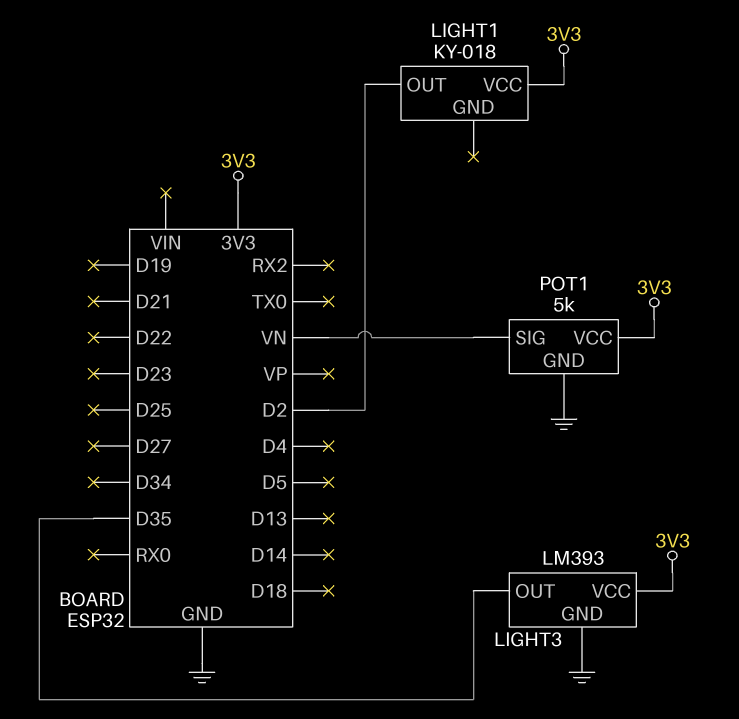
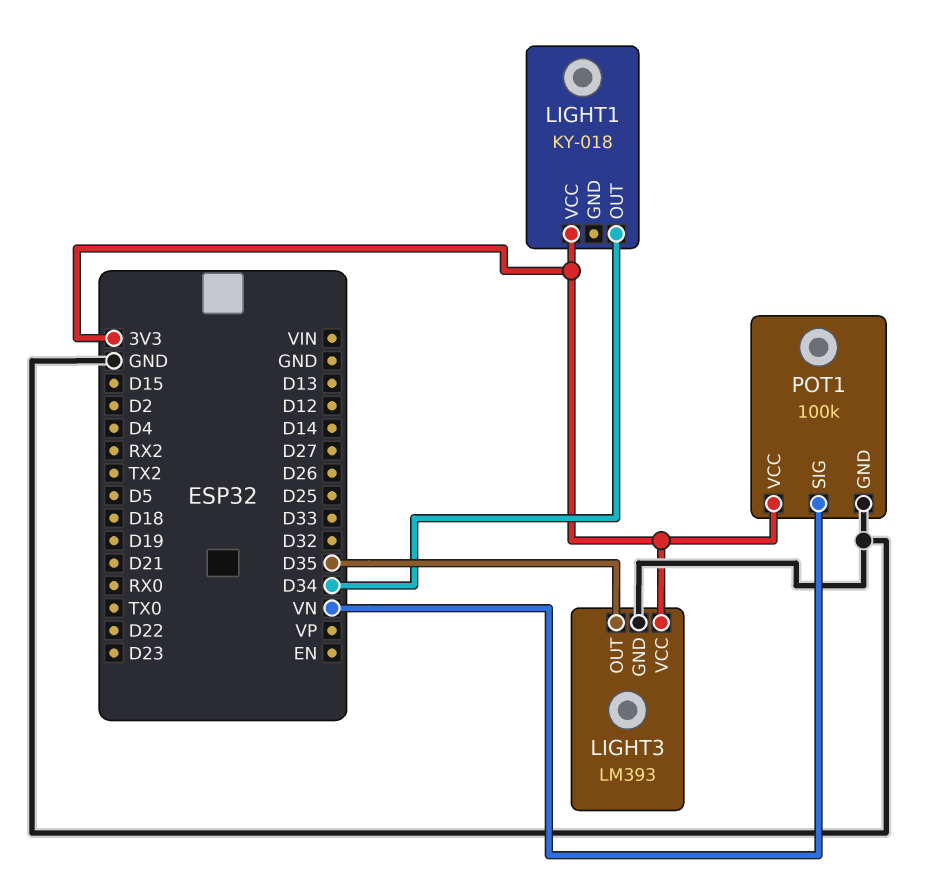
LIGHT1 pin OUT: D2 -> D34
POT1: 5k -> 100k

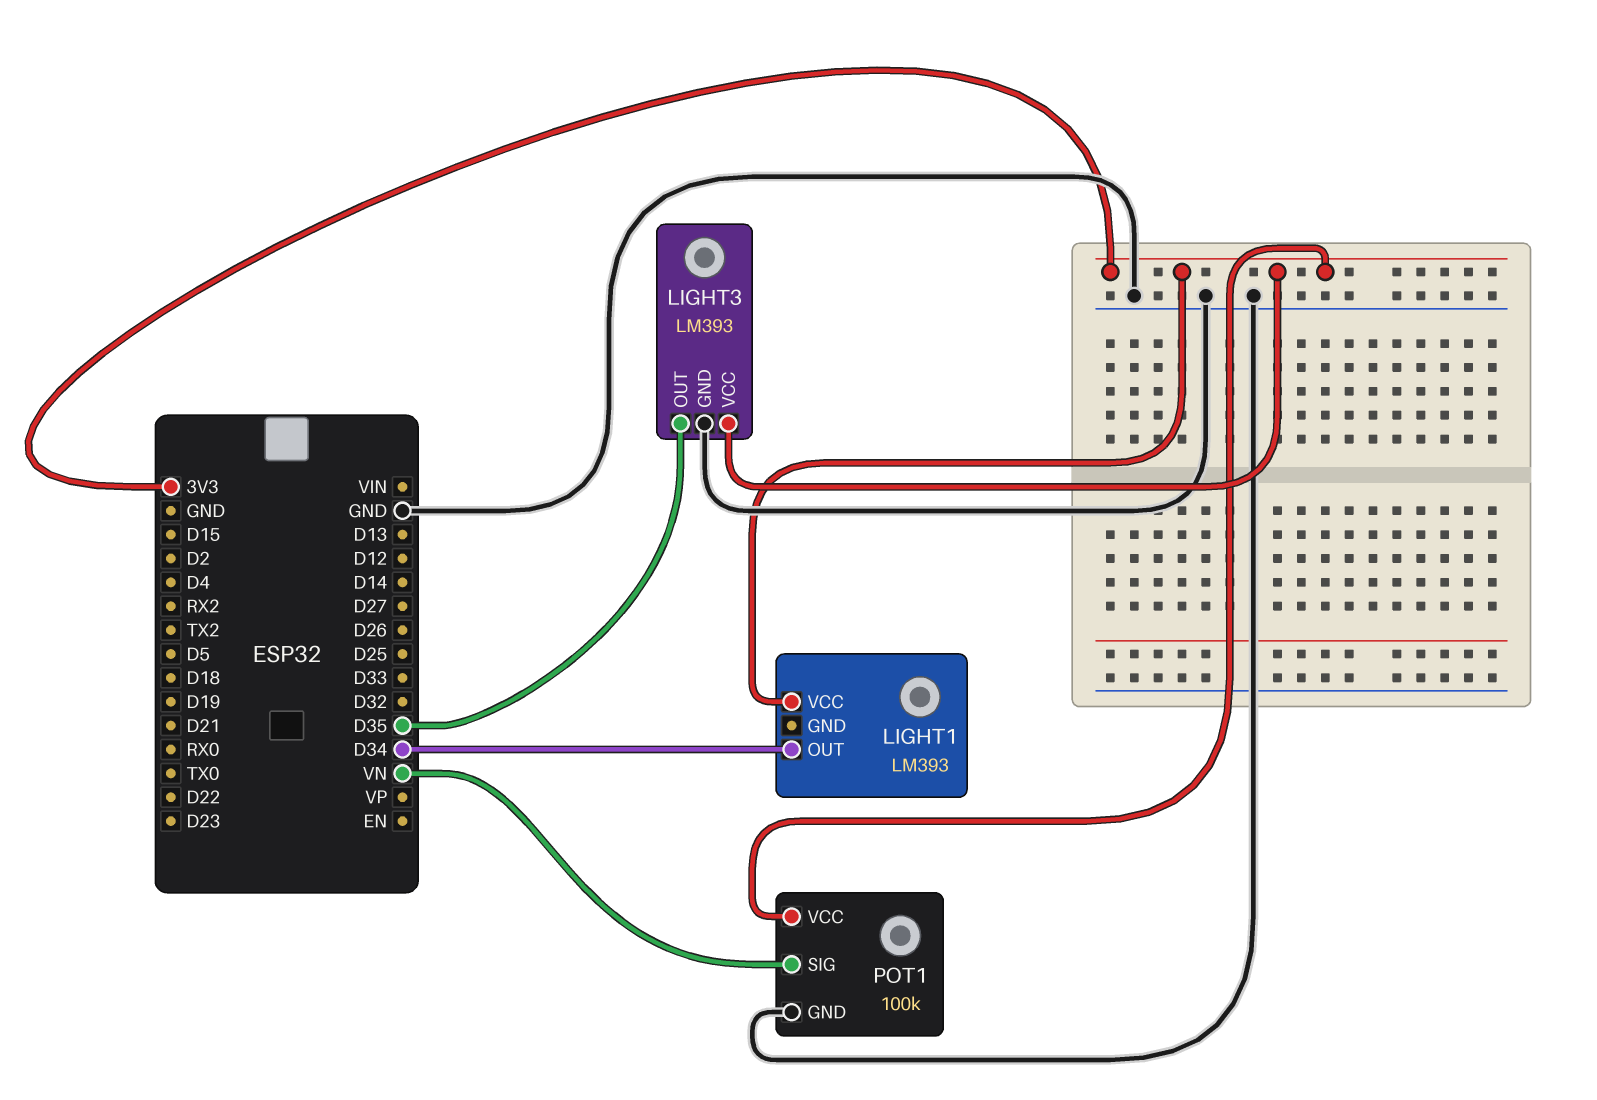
LIGHT1: KY-018 -> LM393

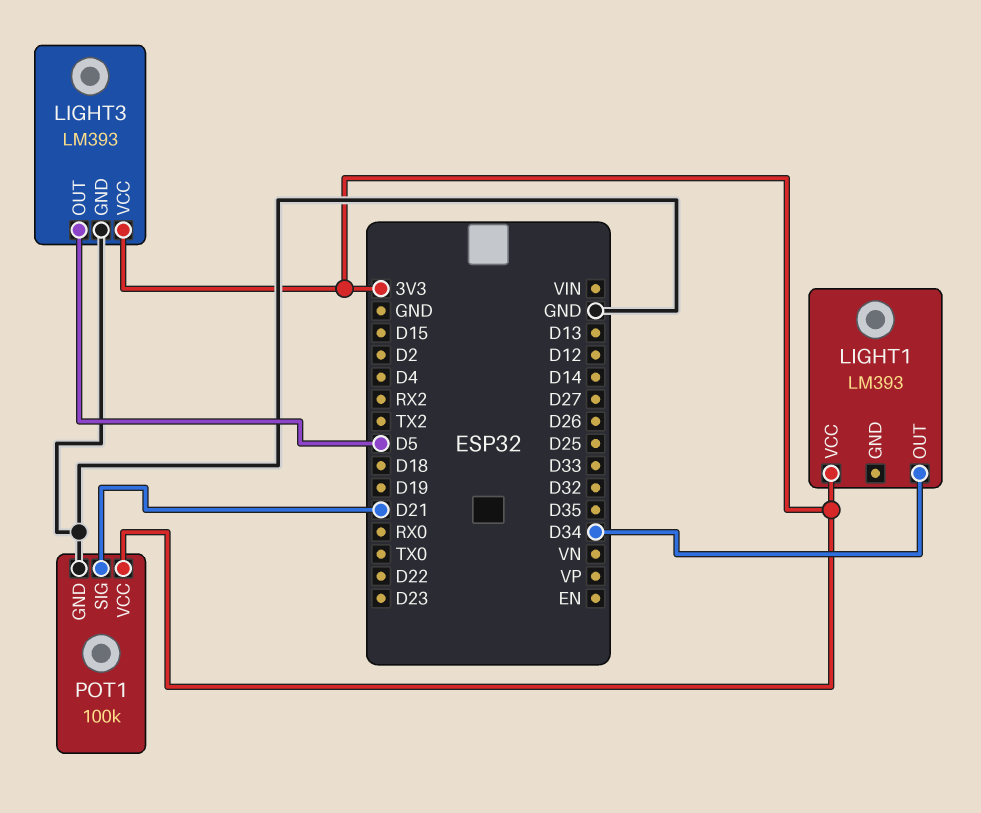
LIGHT3 pin OUT: D35 -> D5
POT1 pin SIG: VN -> D21

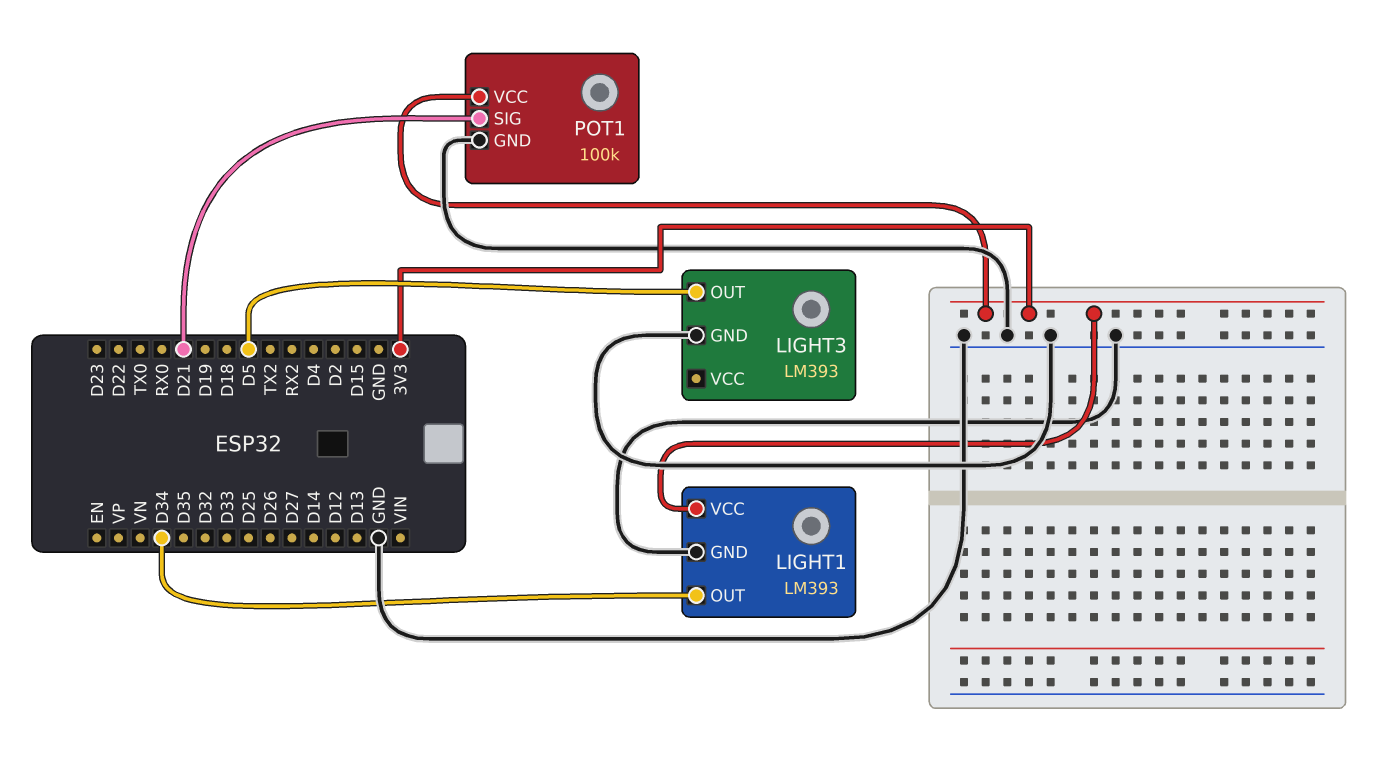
LIGHT1 pin GND: none -> GND
LIGHT3 pin VCC: 3V3 -> none

